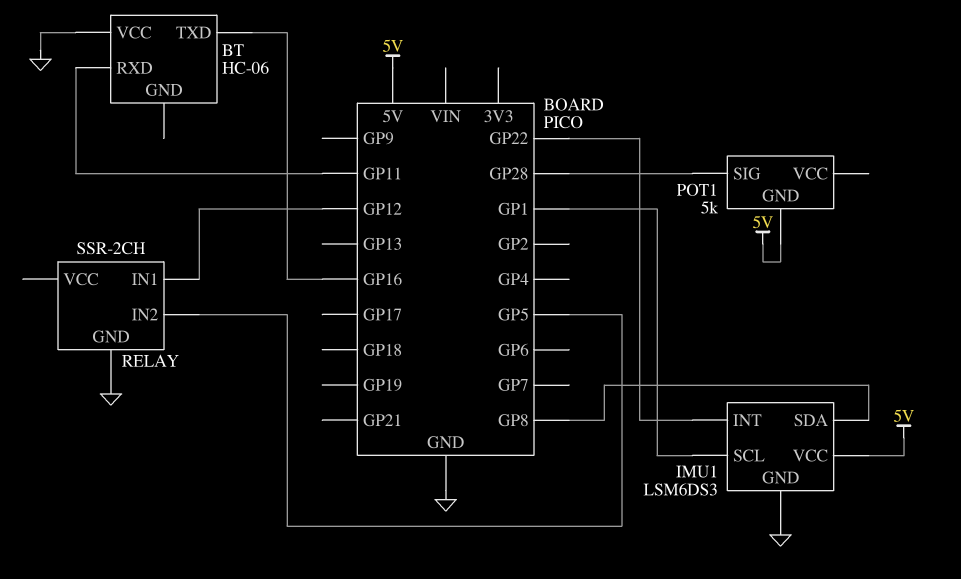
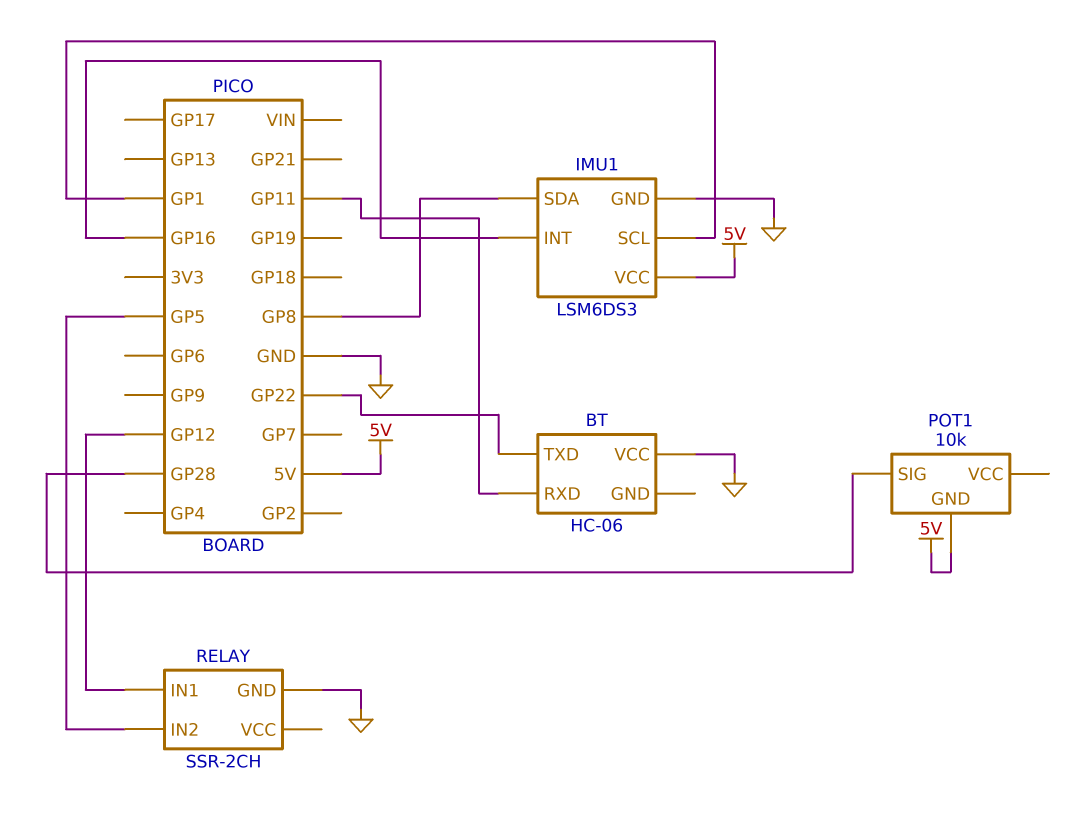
BT pin TXD: GP16 -> GP22
IMU1 pin INT: GP22 -> GP16
POT1: 5k -> 10k

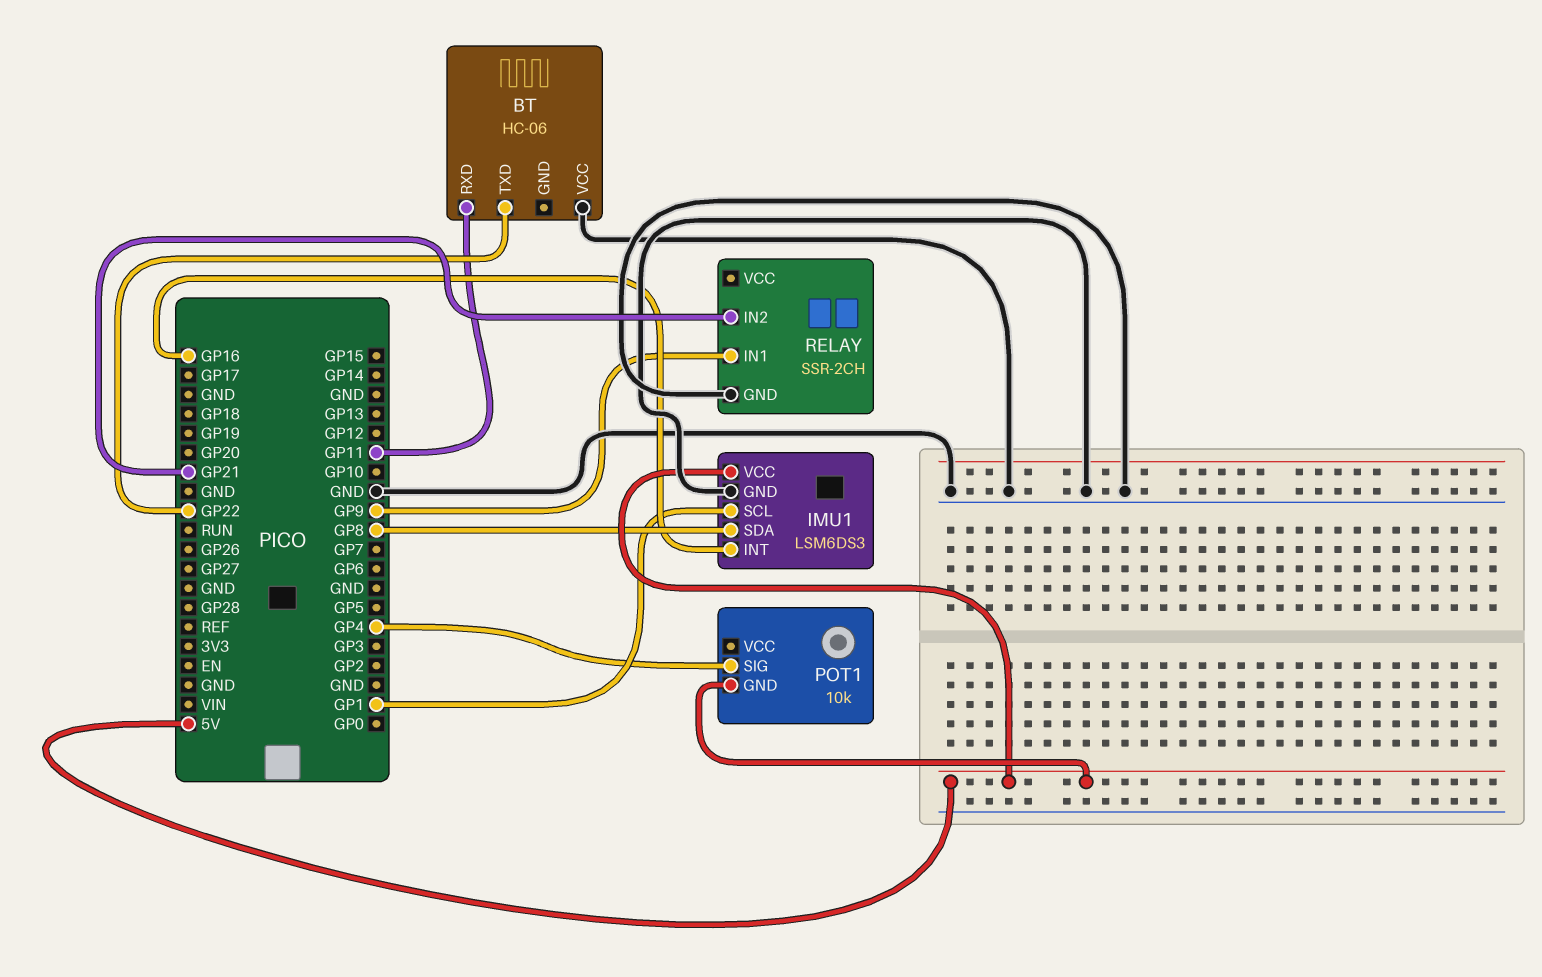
POT1 pin SIG: GP28 -> GP4
RELAY pin IN1: GP12 -> GP9
RELAY pin IN2: GP5 -> GP21

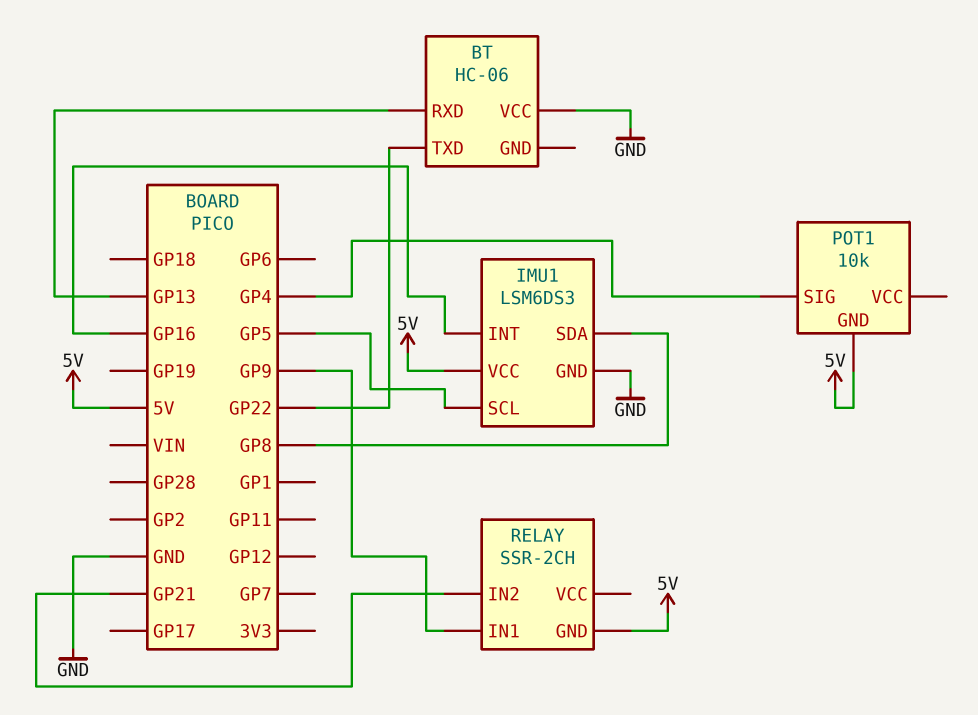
BT pin RXD: GP11 -> GP13
IMU1 pin SCL: GP1 -> GP5
RELAY pin GND: GND -> 5V

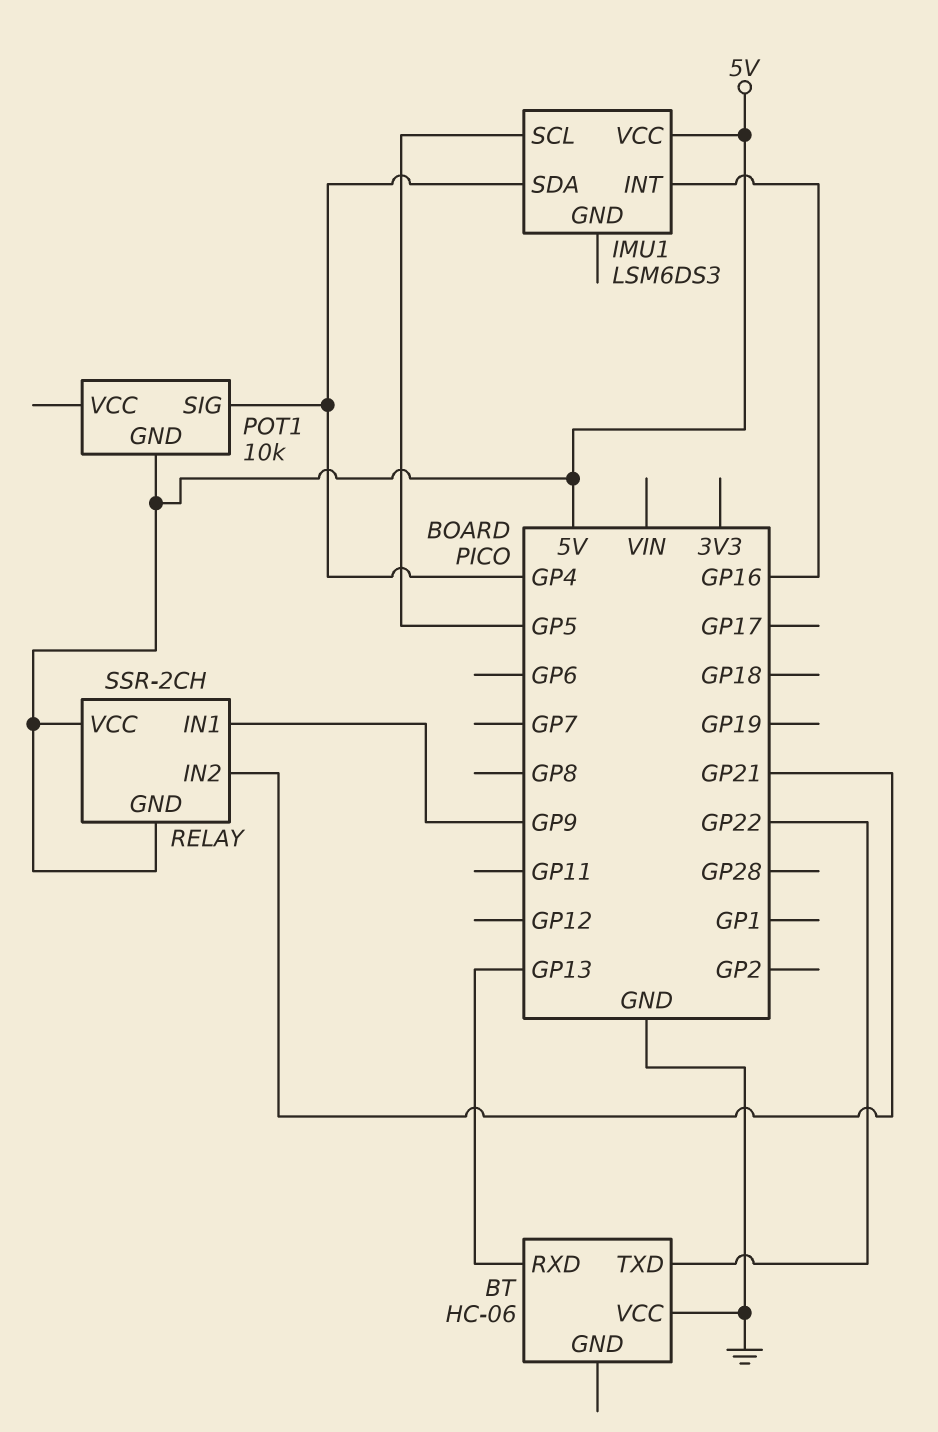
IMU1 pin GND: GND -> none
IMU1 pin SDA: GP8 -> GP4
RELAY pin VCC: none -> 5V

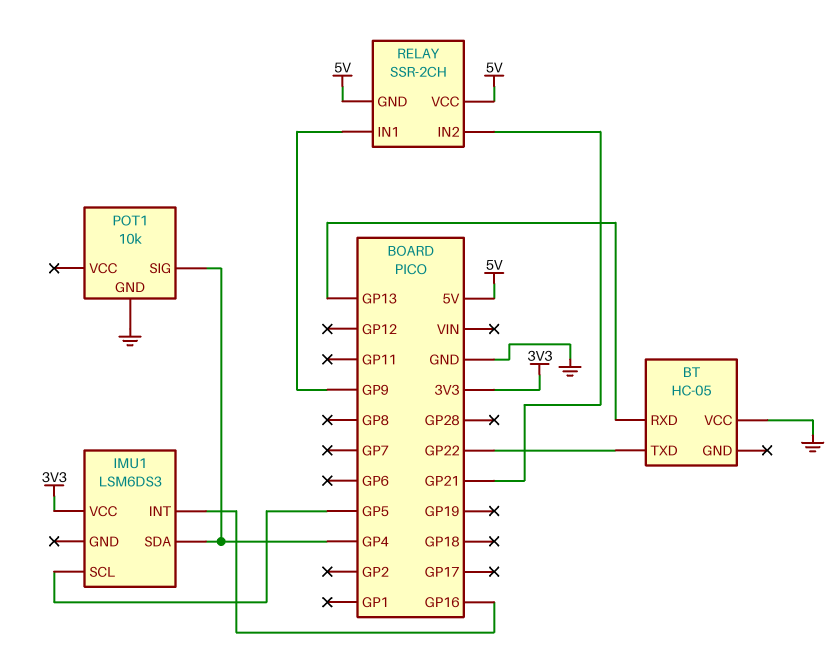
BT: HC-06 -> HC-05
IMU1 pin VCC: 5V -> 3V3
POT1 pin GND: 5V -> GND

